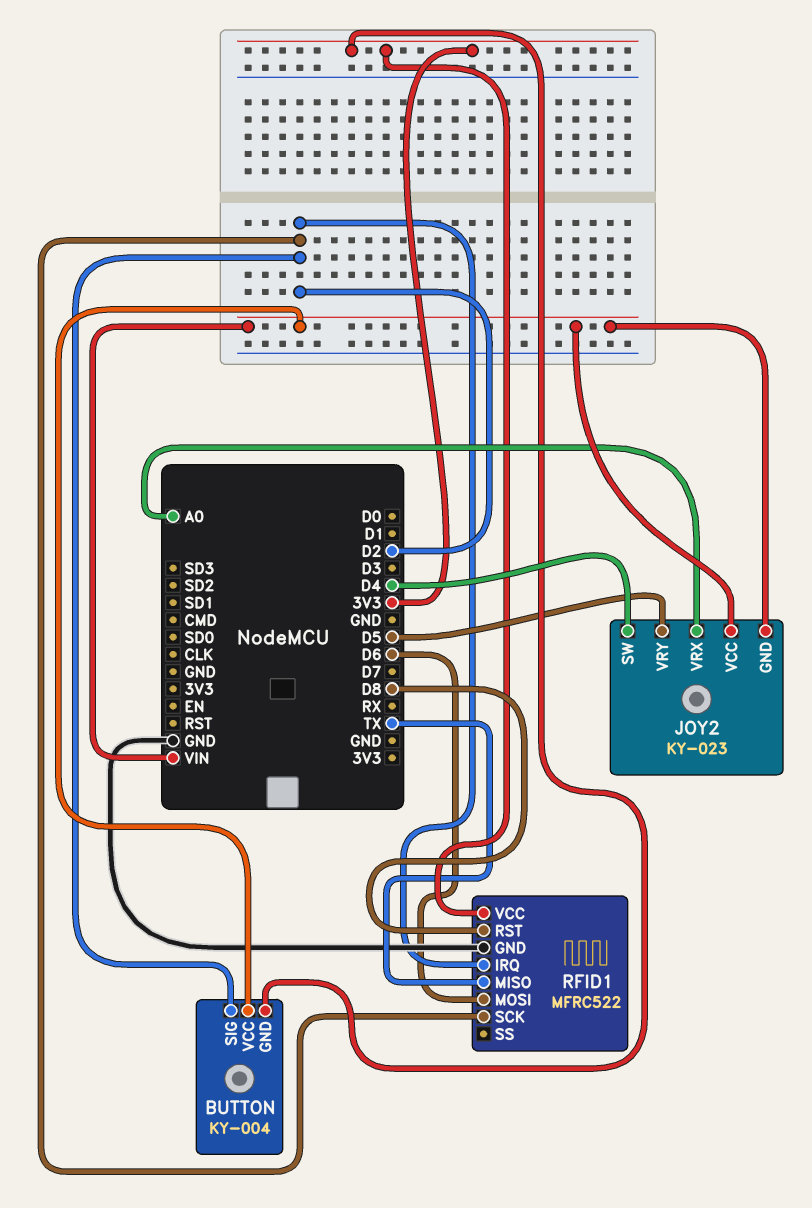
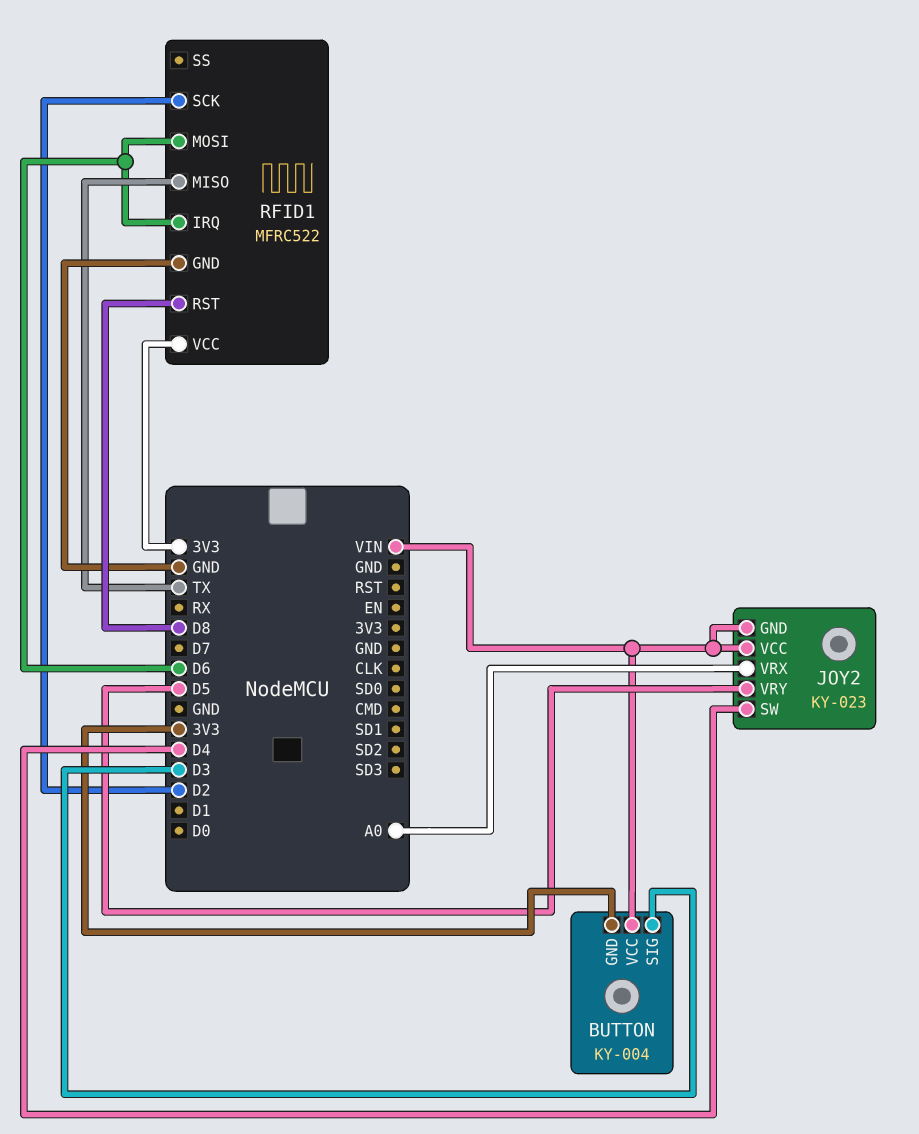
BUTTON pin SIG: D2 -> D3
RFID1 pin IRQ: D2 -> D6

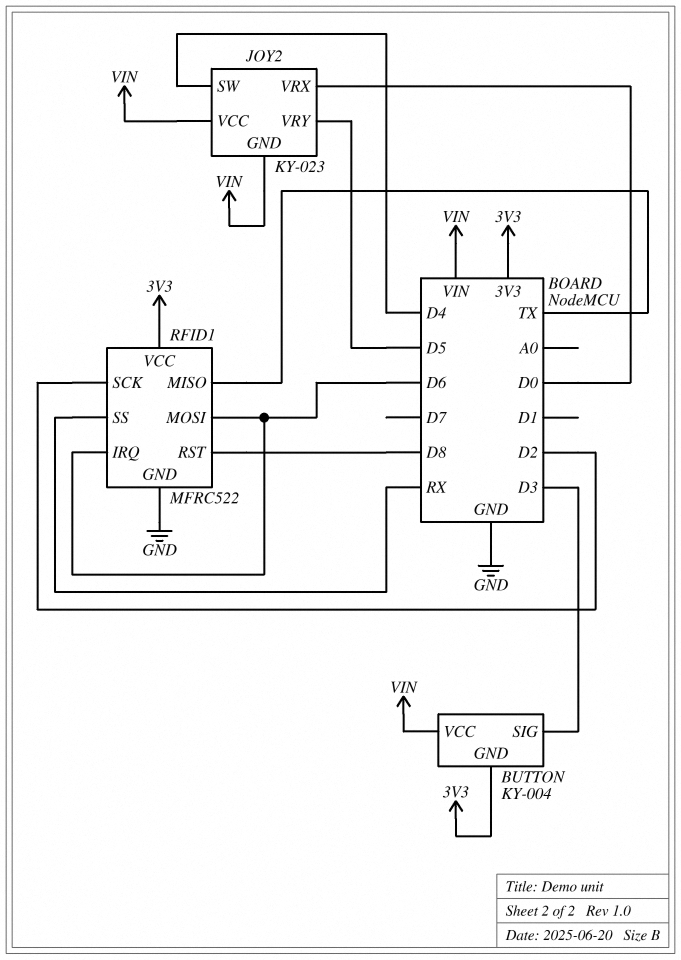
JOY2 pin VRX: A0 -> D0
RFID1 pin SS: none -> RX

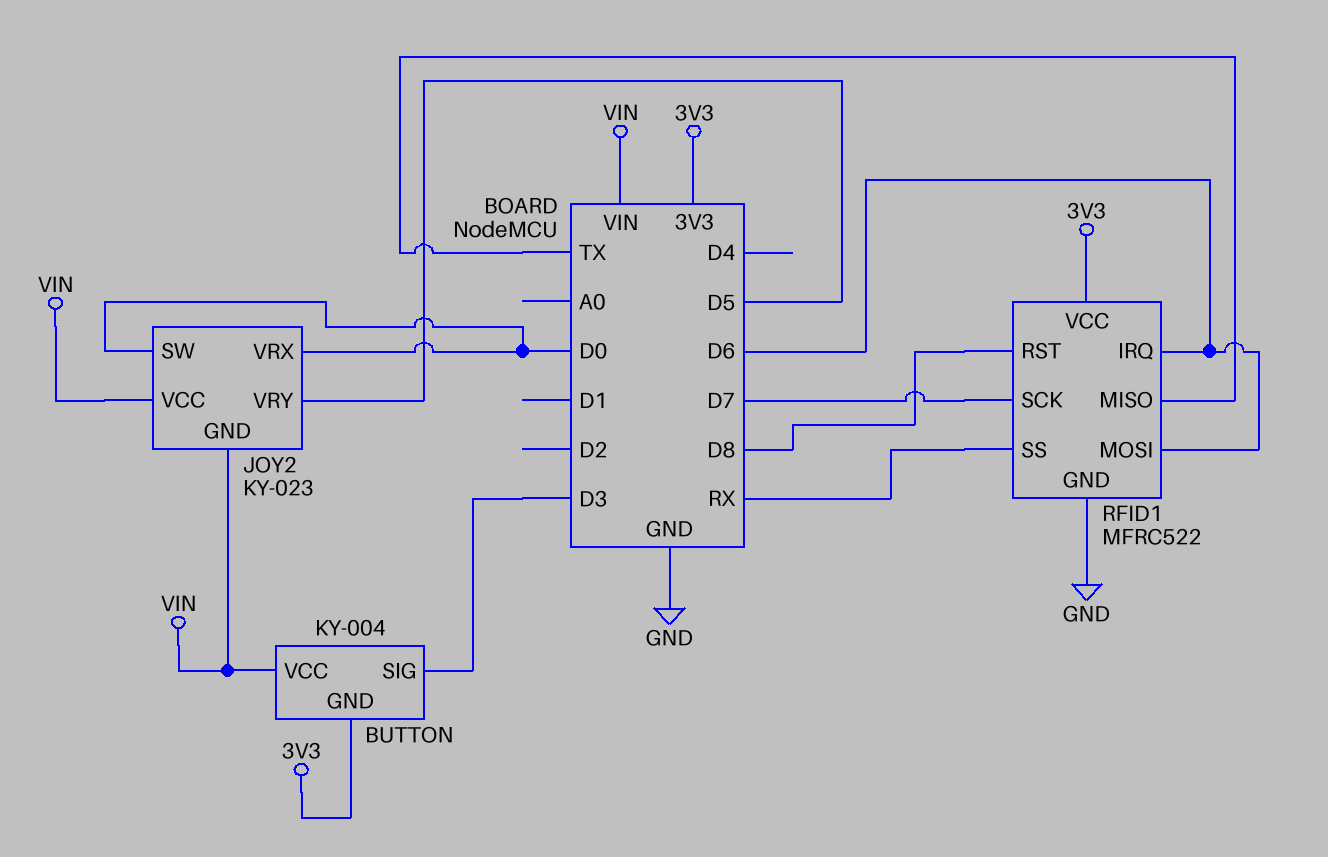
JOY2 pin SW: D4 -> D0
RFID1 pin SCK: D2 -> D7

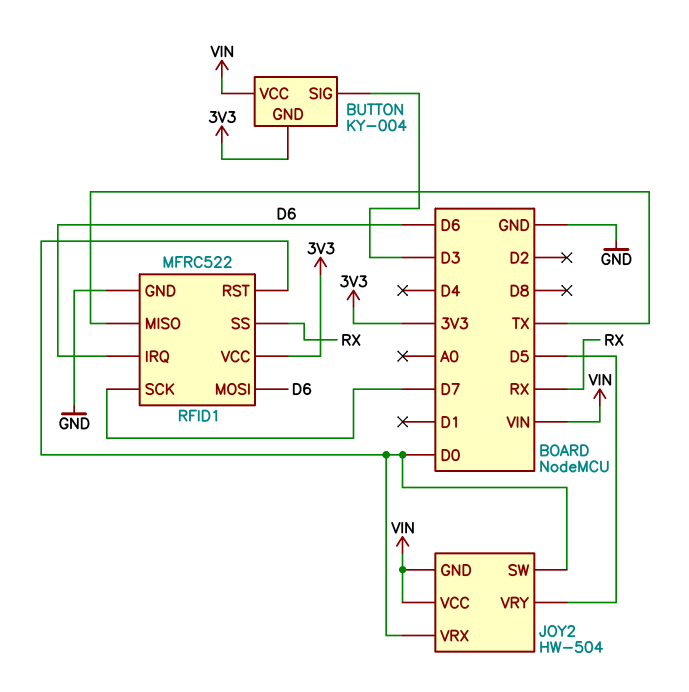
JOY2: KY-023 -> HW-504
RFID1 pin RST: D8 -> D0

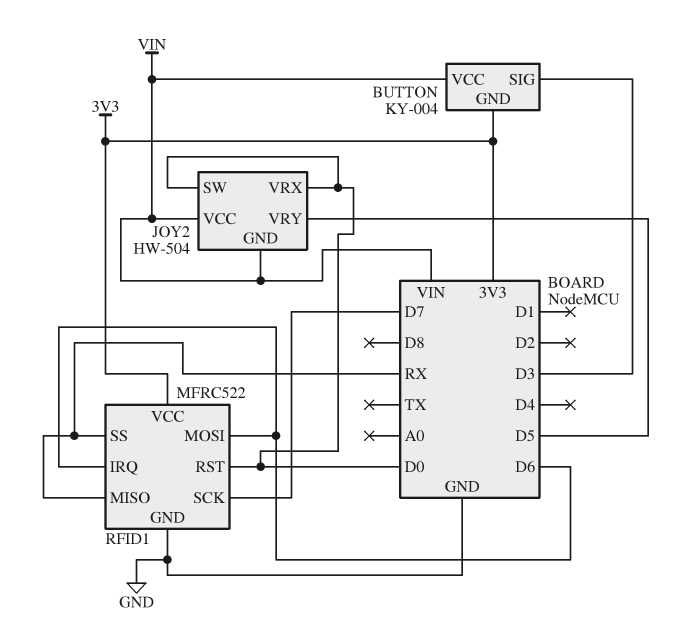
RFID1 pin MISO: TX -> RX

